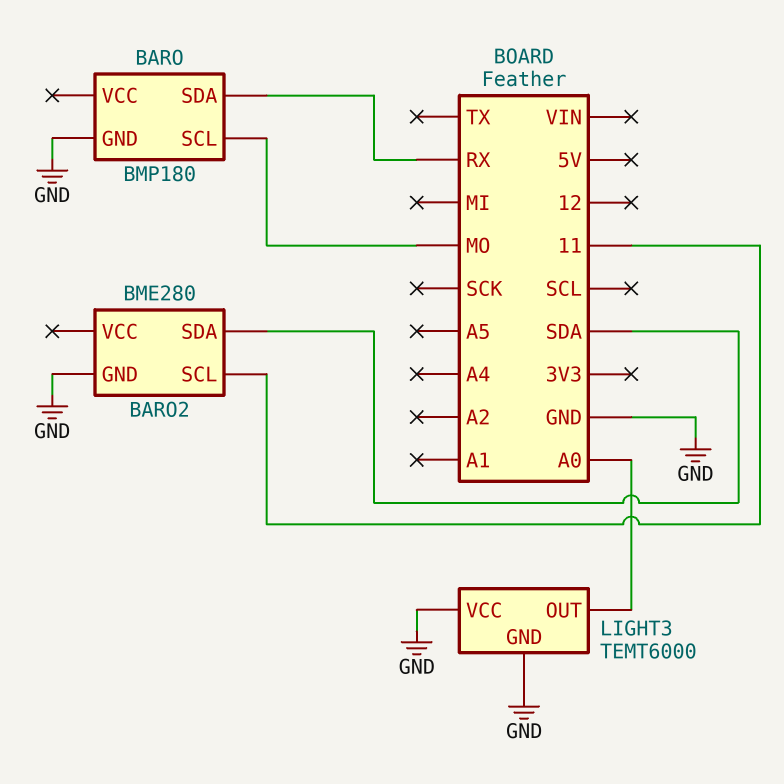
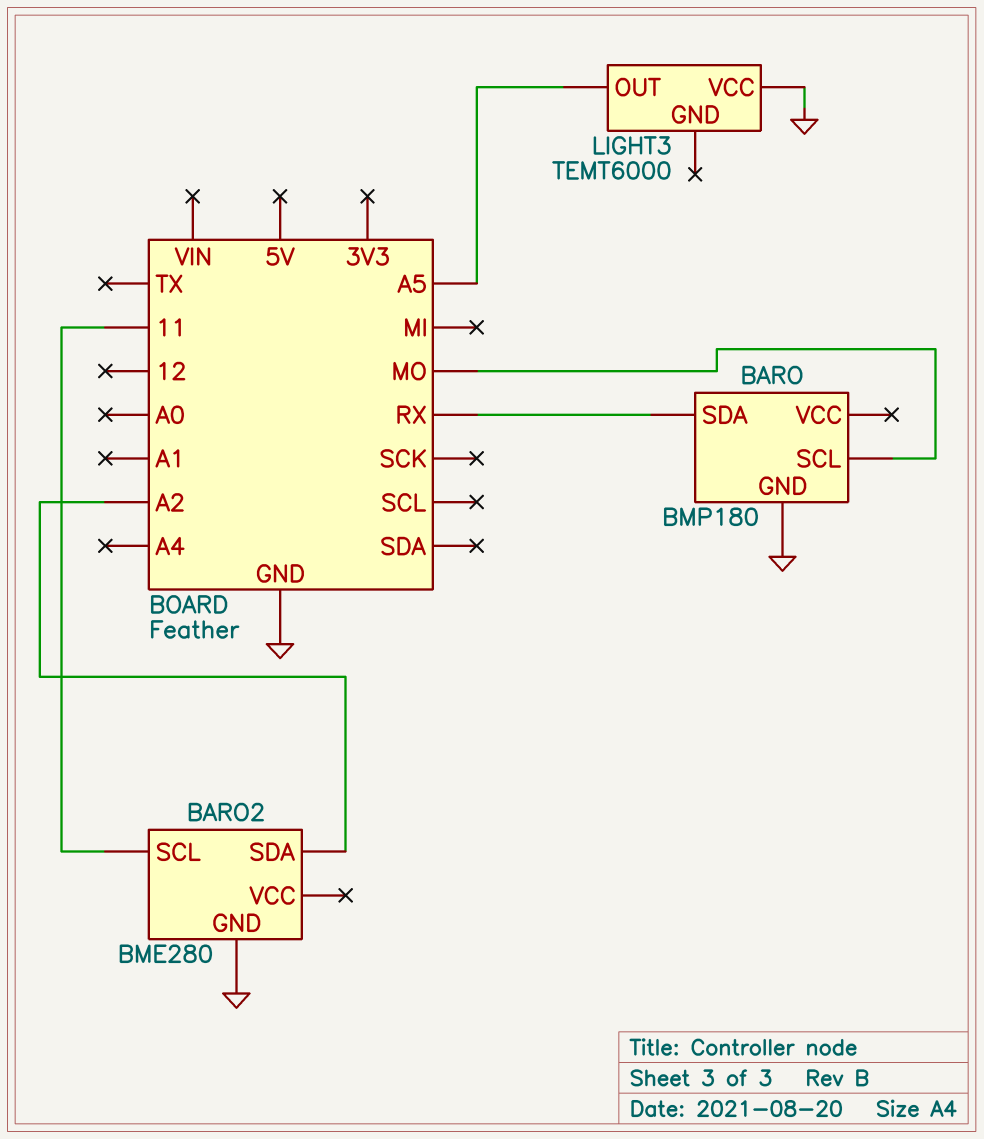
BARO2 pin SDA: SDA -> A2
LIGHT3 pin GND: GND -> none
LIGHT3 pin OUT: A0 -> A5

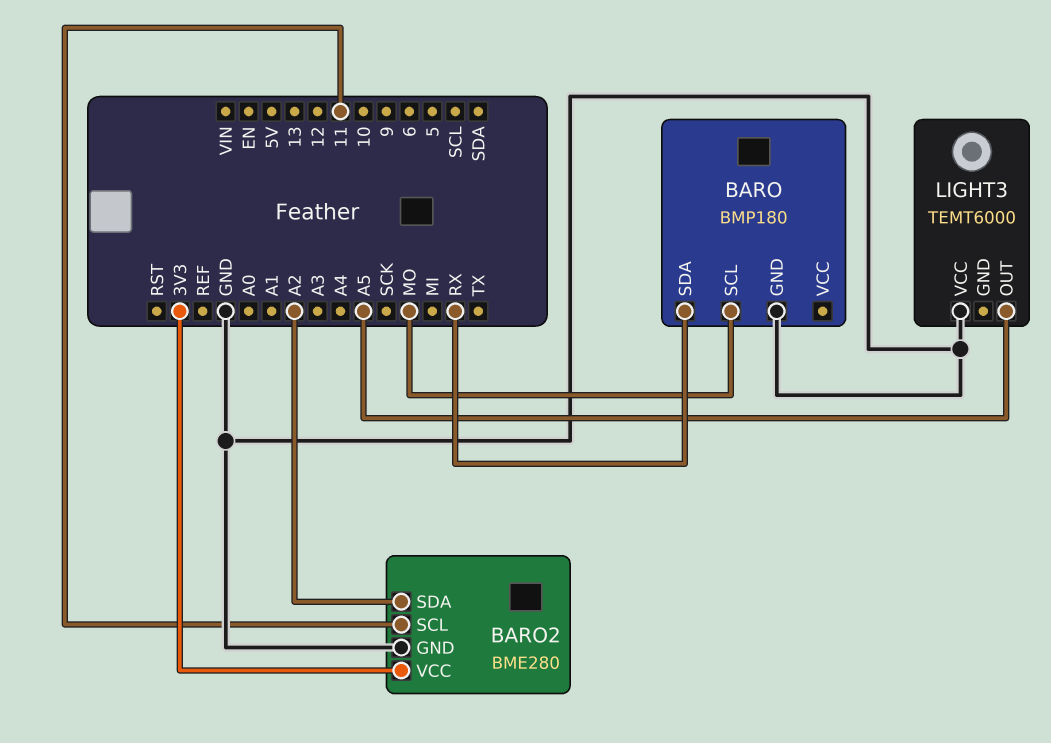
BARO2 pin VCC: none -> 3V3

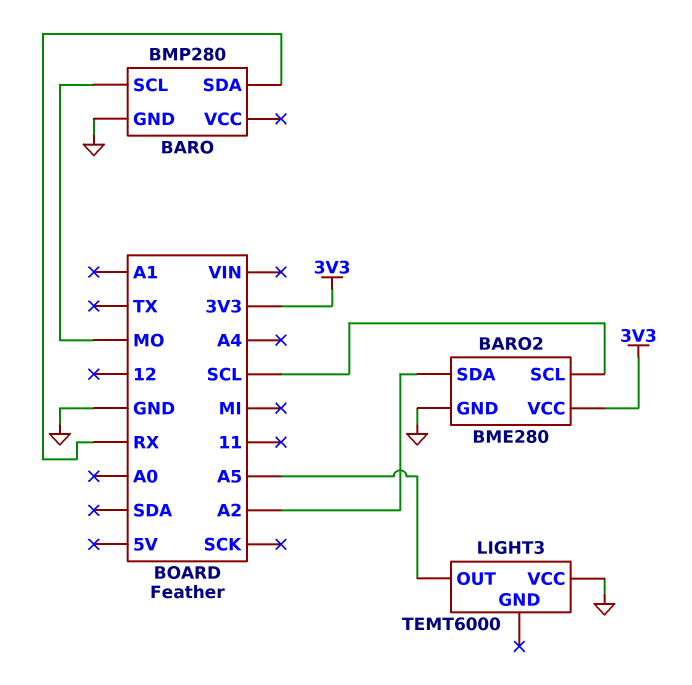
BARO: BMP180 -> BMP280
BARO2 pin SCL: 11 -> SCL

